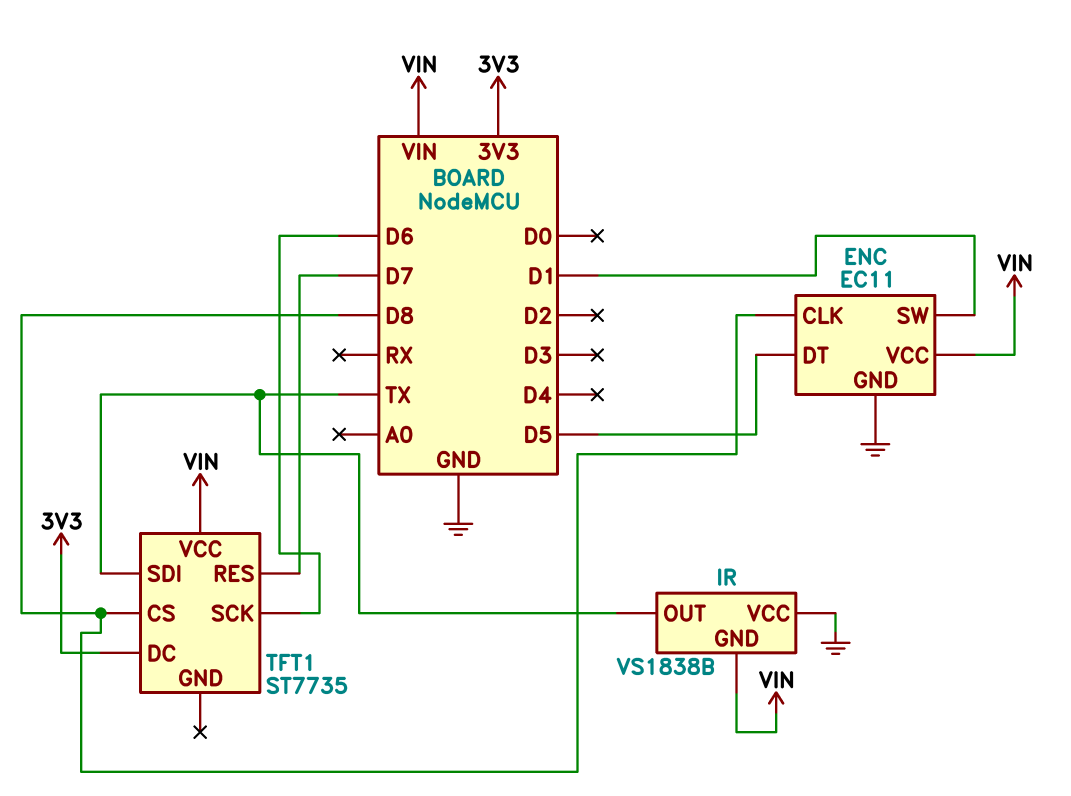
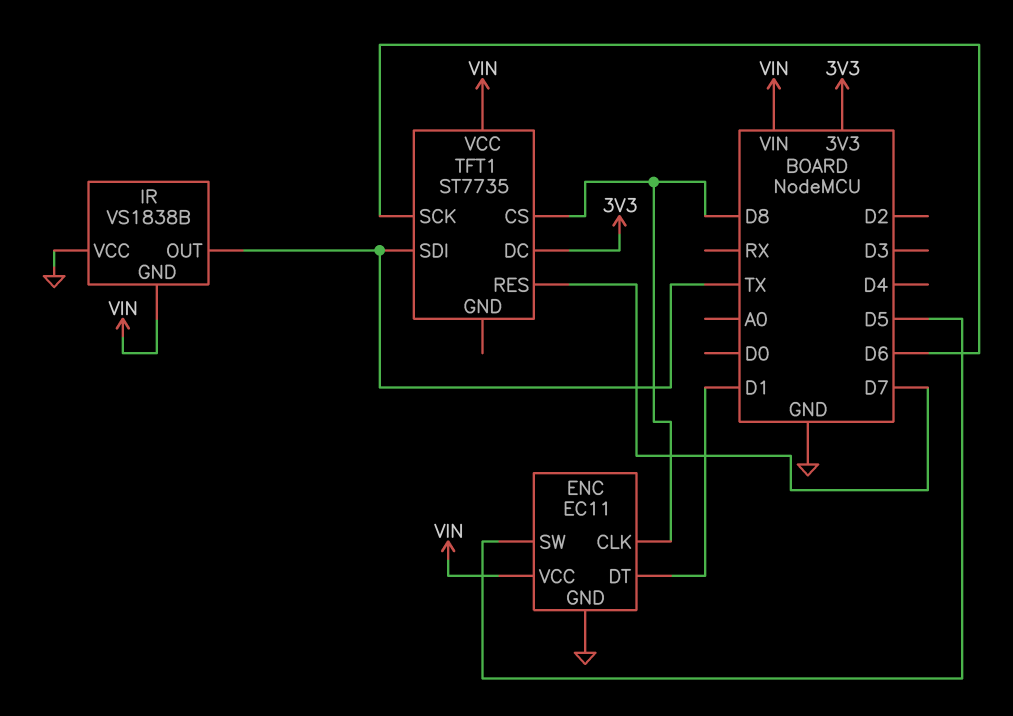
ENC pin DT: D5 -> D1
ENC pin SW: D1 -> D5

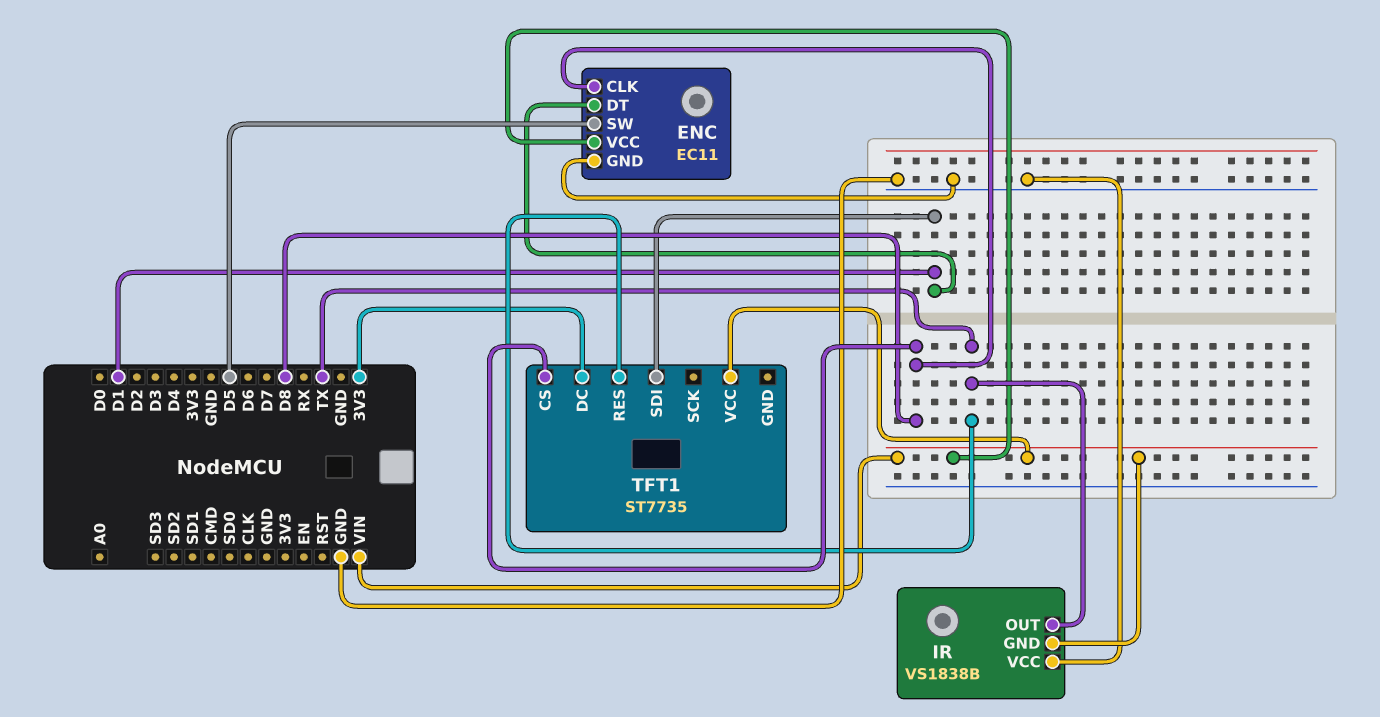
TFT1 pin RES: D7 -> TX
TFT1 pin SCK: D6 -> none
TFT1 pin SDI: TX -> D1

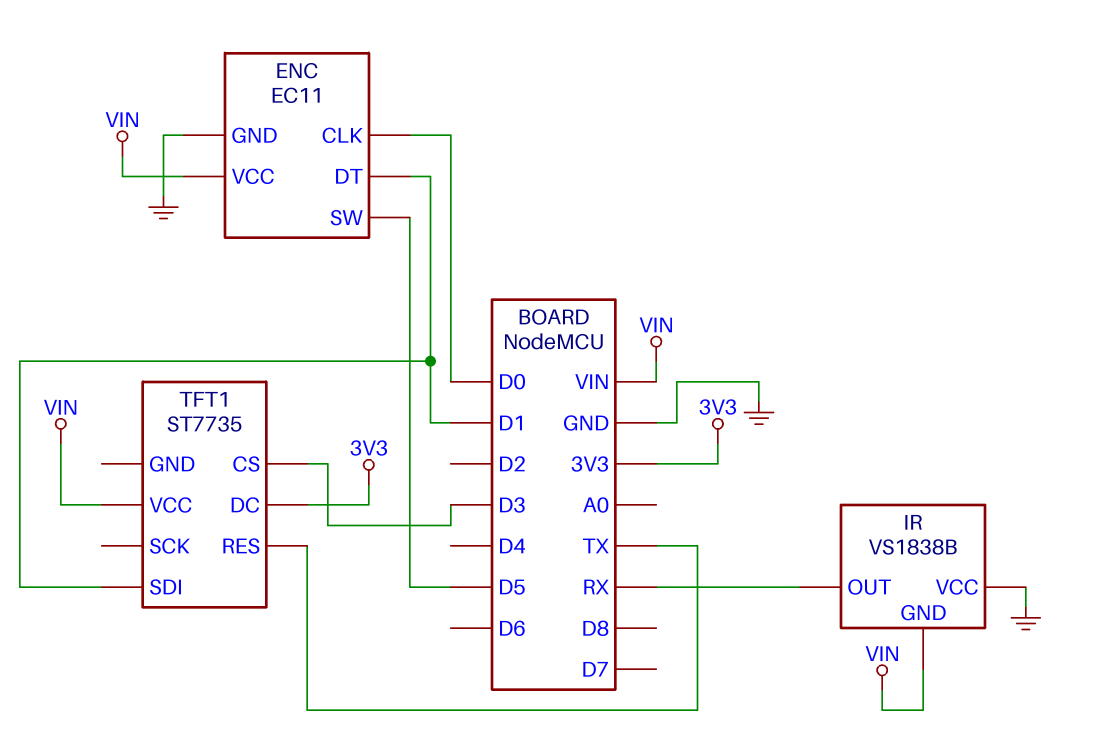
ENC pin CLK: D8 -> D0
IR pin OUT: TX -> RX
TFT1 pin CS: D8 -> D3

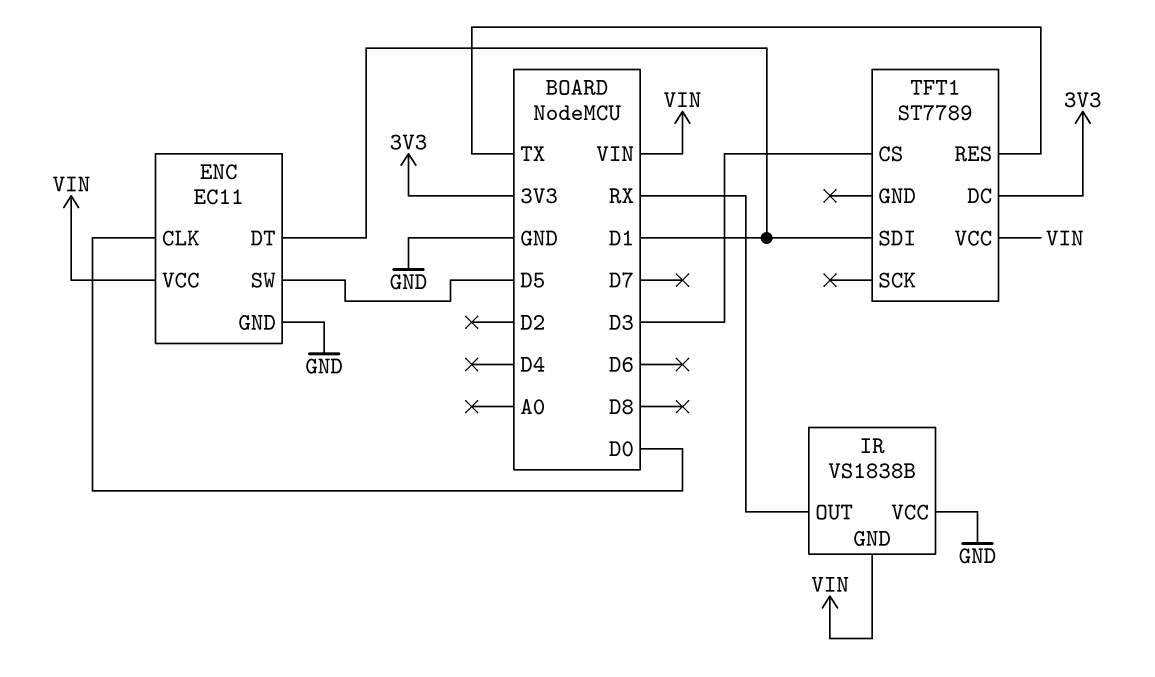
TFT1: ST7735 -> ST7789

